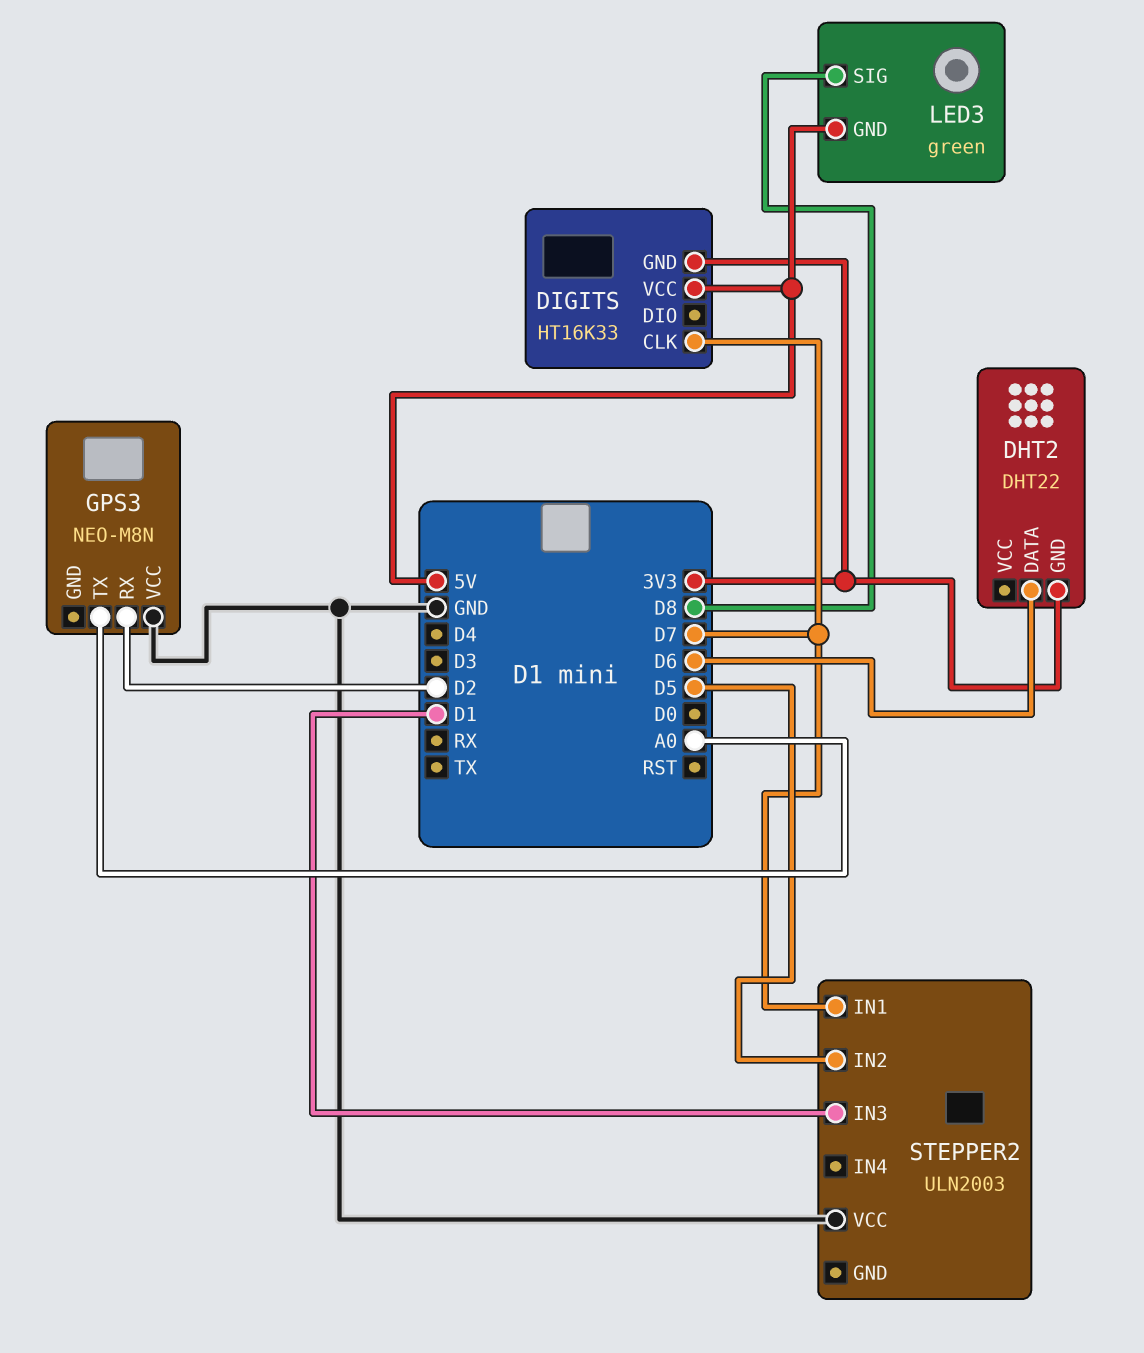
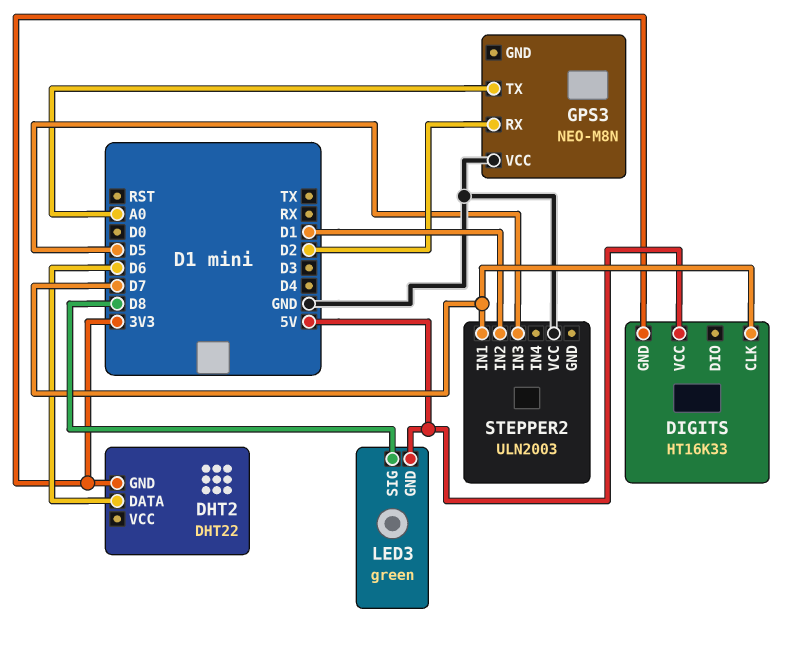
STEPPER2 pin IN2: D5 -> D1
STEPPER2 pin IN3: D1 -> D5

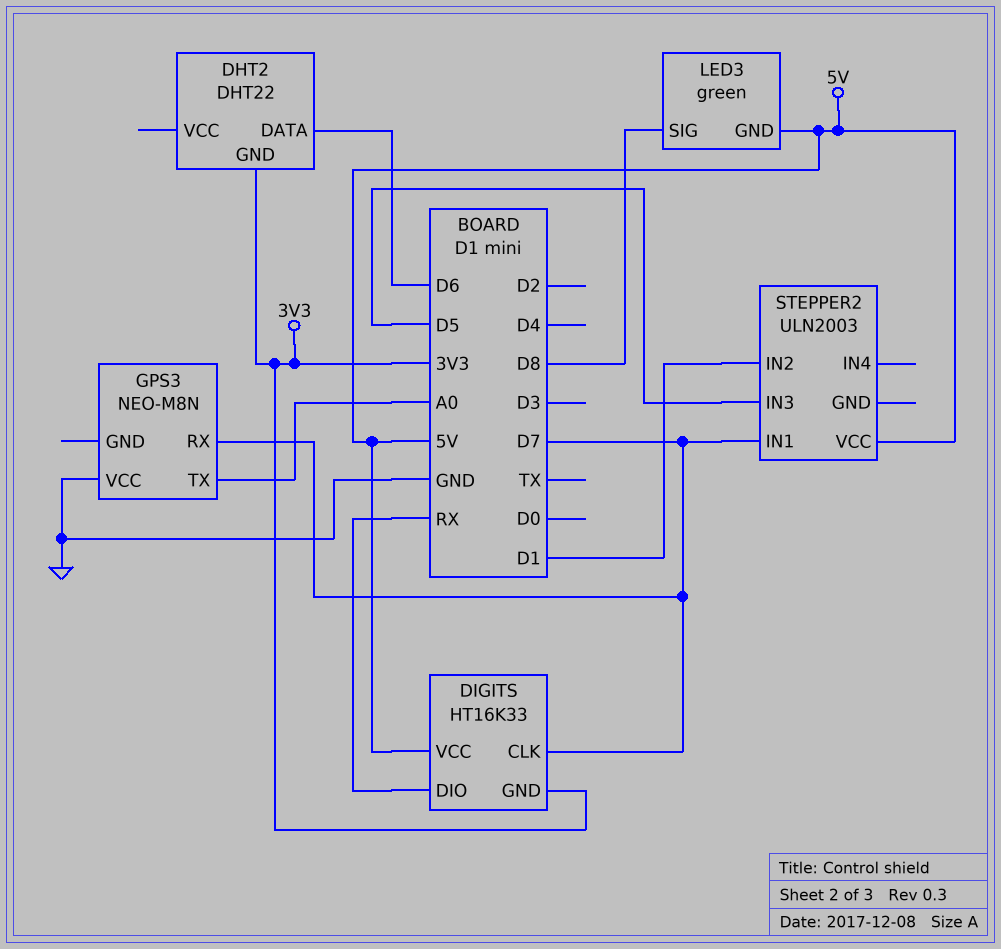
DIGITS pin DIO: none -> RX
GPS3 pin RX: D2 -> D7
STEPPER2 pin VCC: GND -> 5V

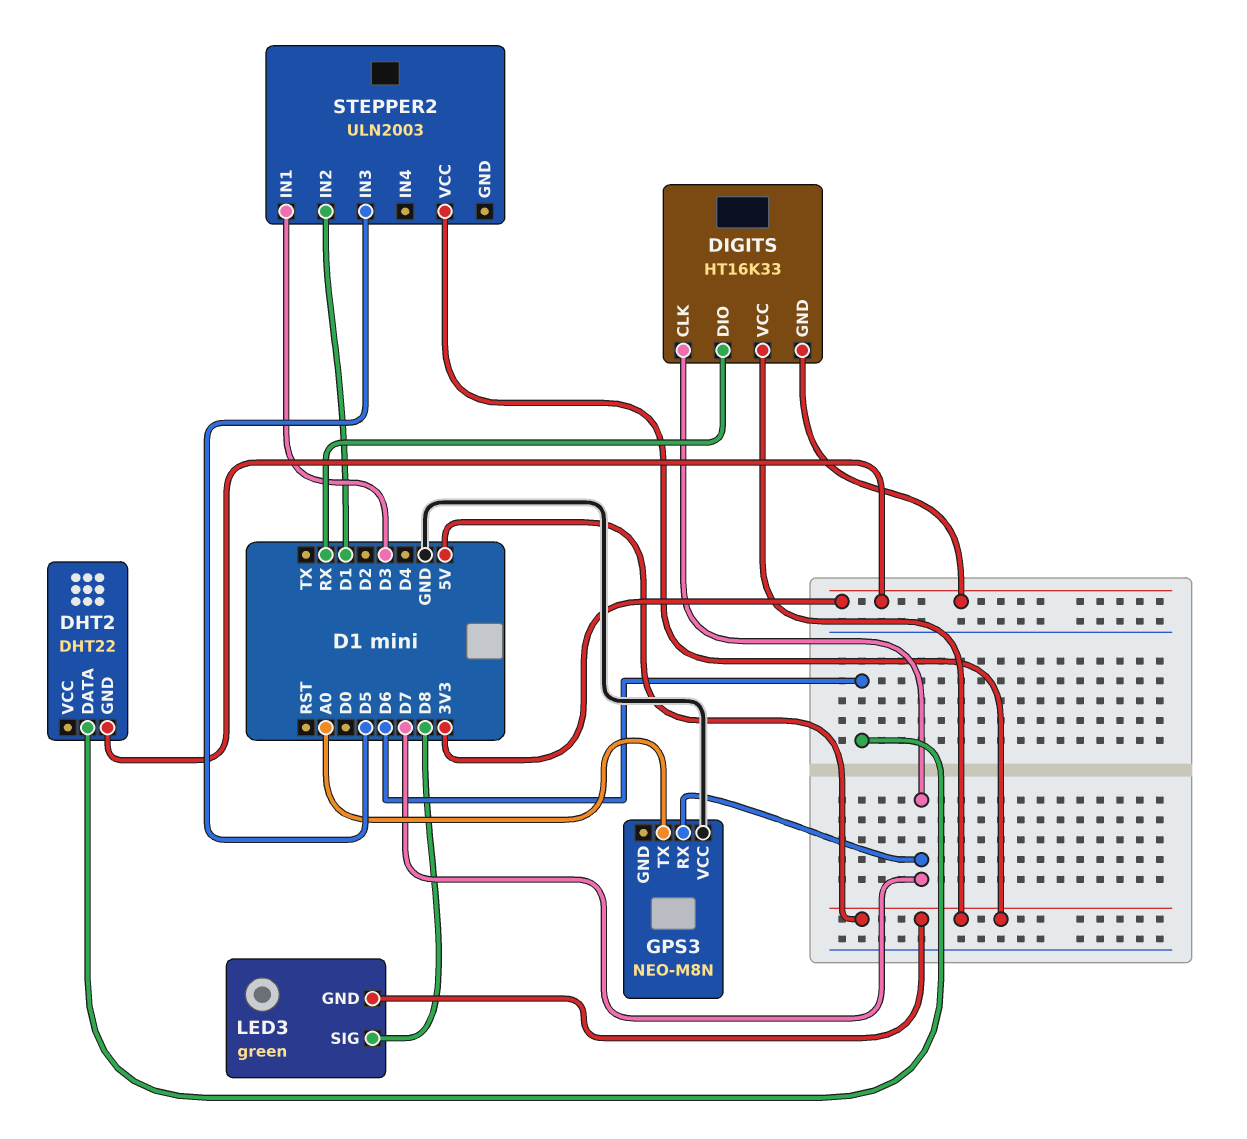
STEPPER2 pin IN1: D7 -> D3

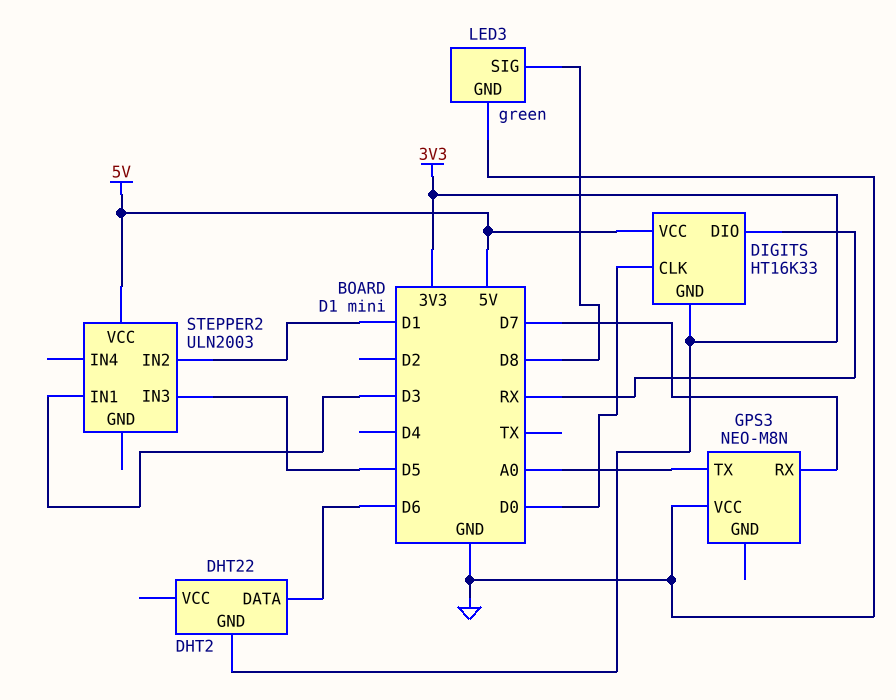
DIGITS pin CLK: D7 -> D0
LED3 pin GND: 5V -> GND

